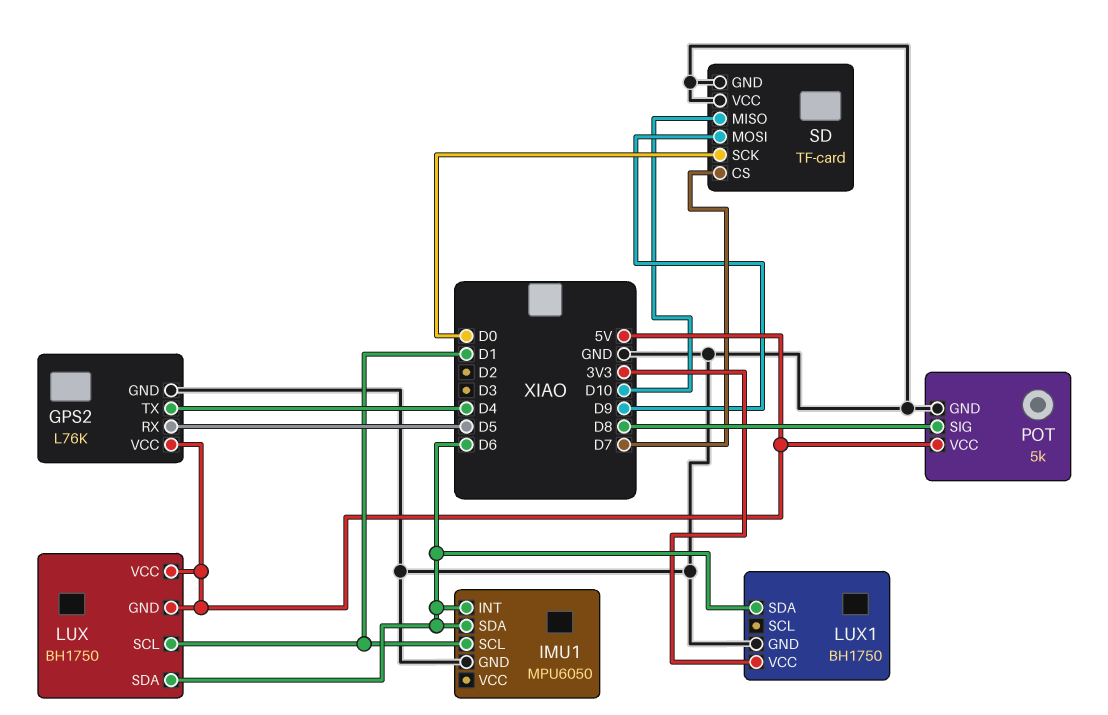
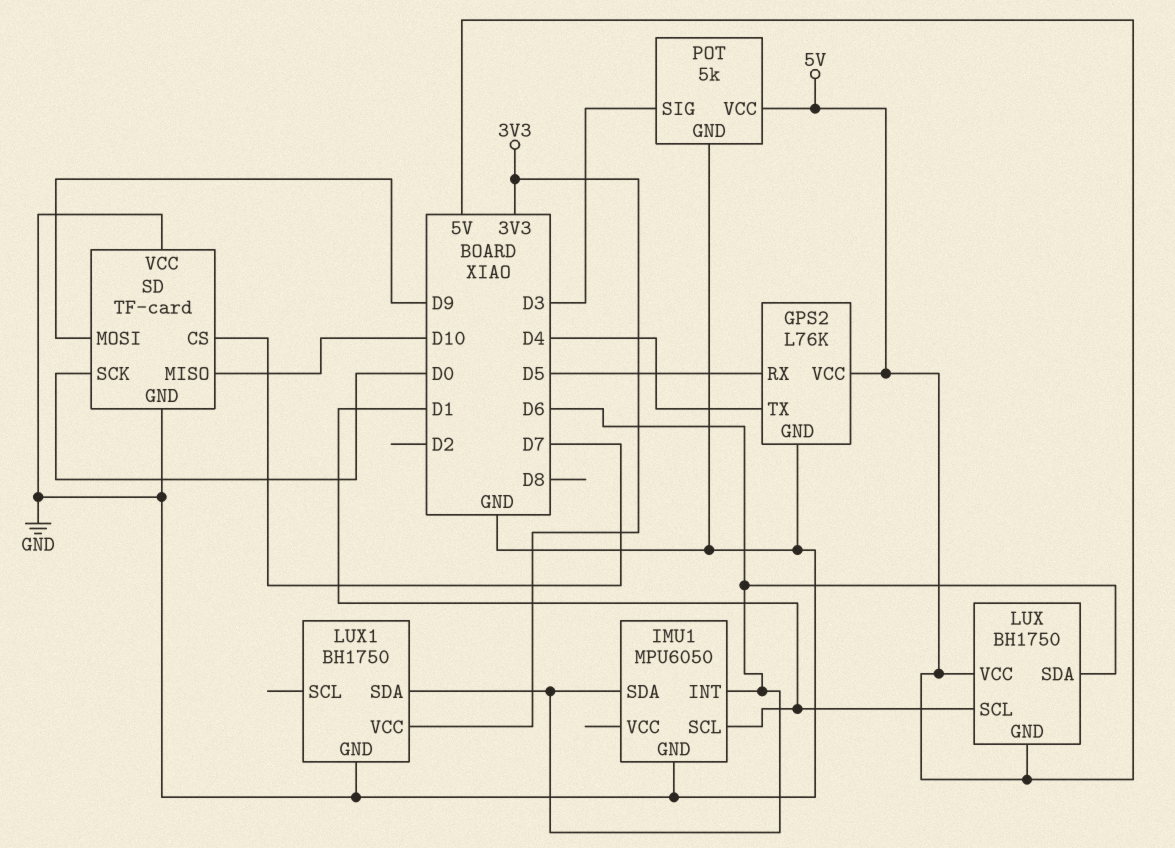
POT pin SIG: D8 -> D3

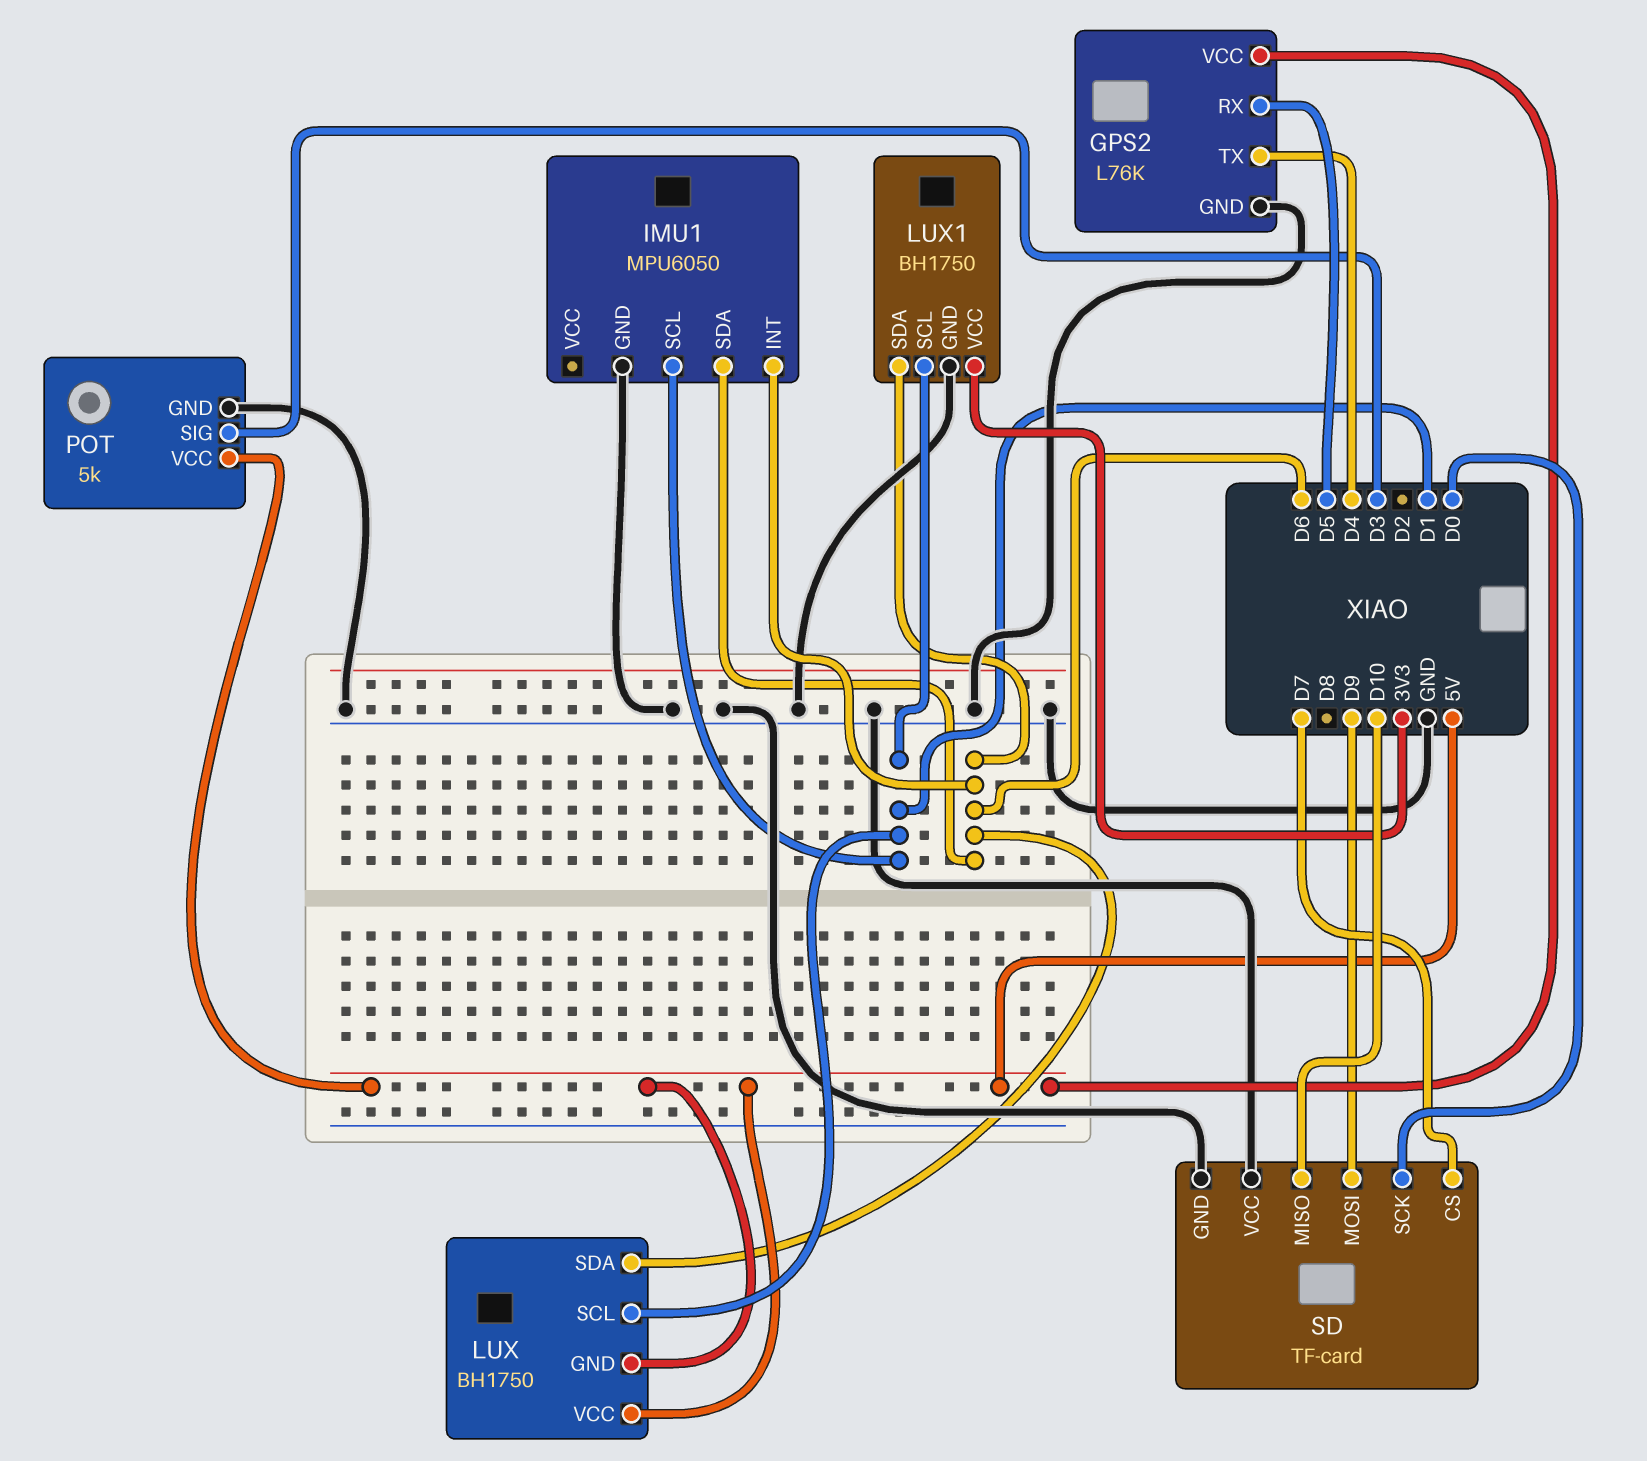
LUX1 pin SCL: none -> D1

